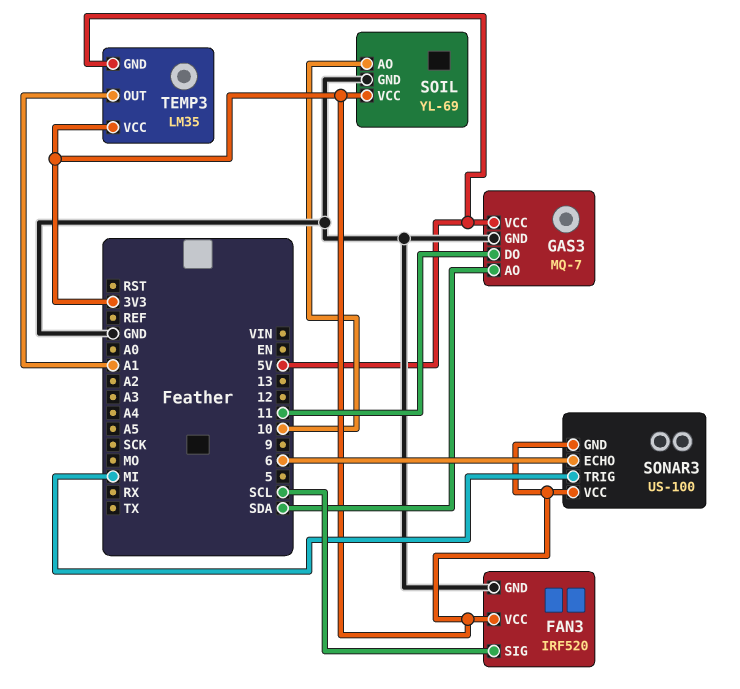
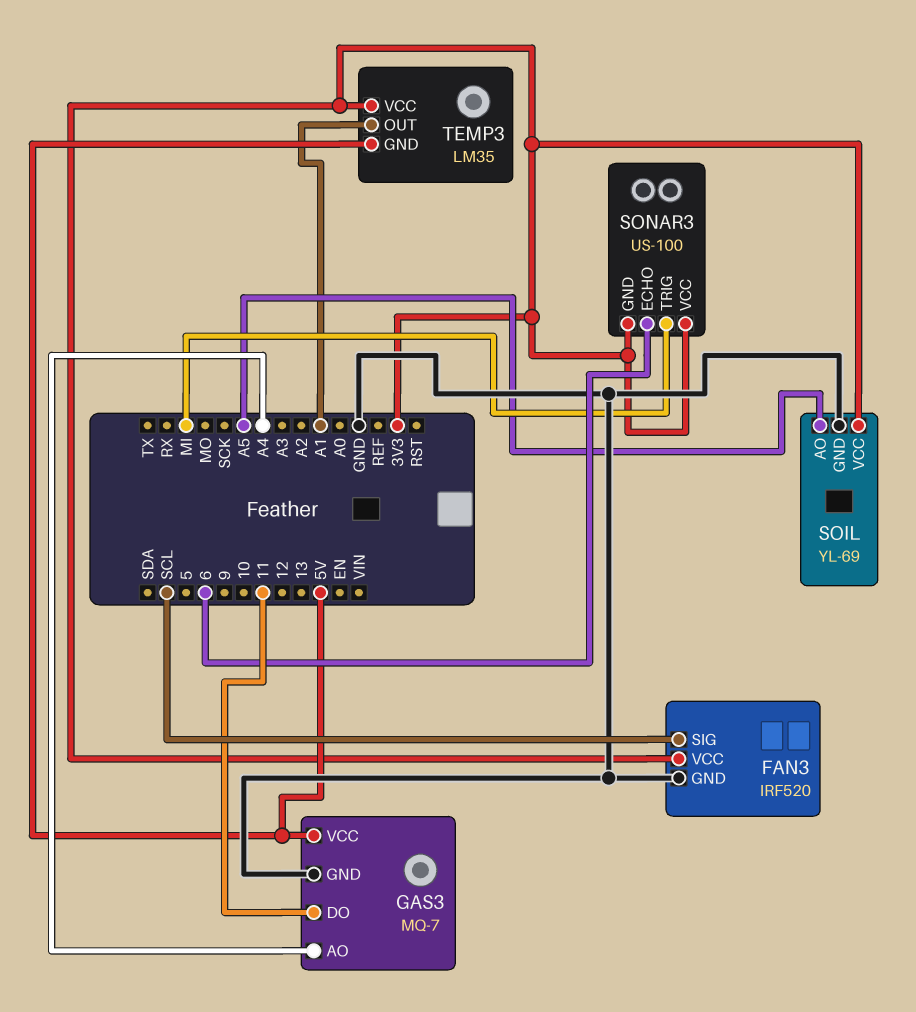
GAS3 pin AO: SDA -> A4
SOIL pin AO: 10 -> A5

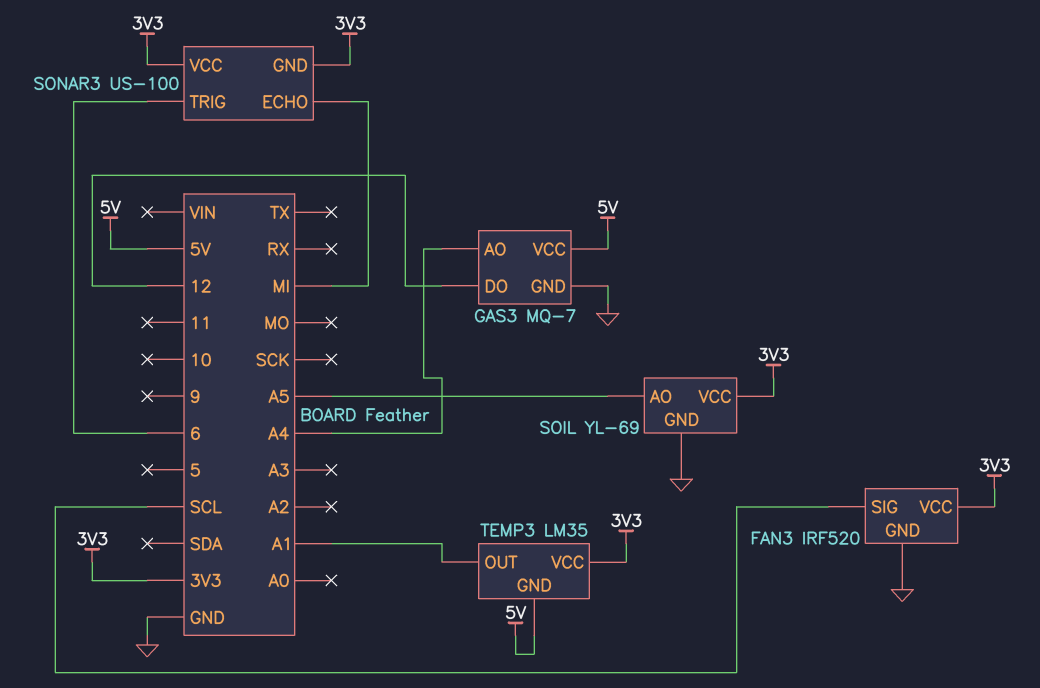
GAS3 pin DO: 11 -> 12
SONAR3 pin ECHO: 6 -> MI
SONAR3 pin TRIG: MI -> 6

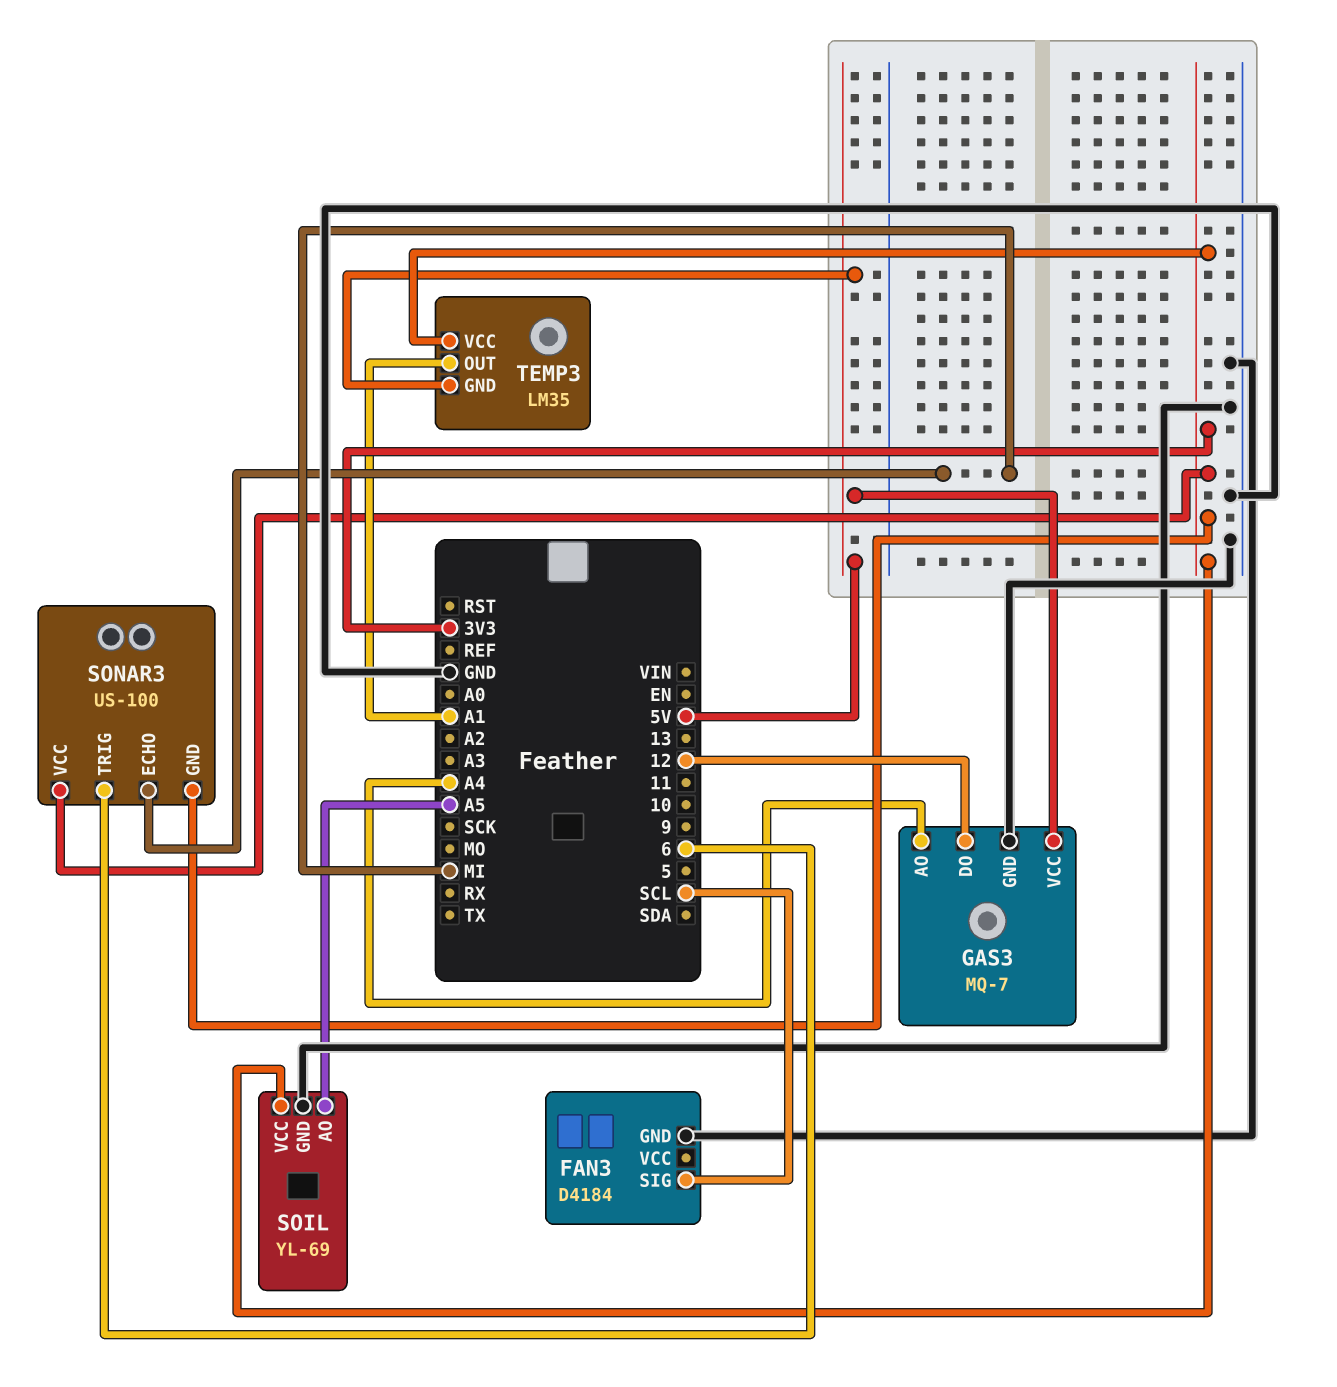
FAN3: IRF520 -> D4184
FAN3 pin VCC: 3V3 -> none

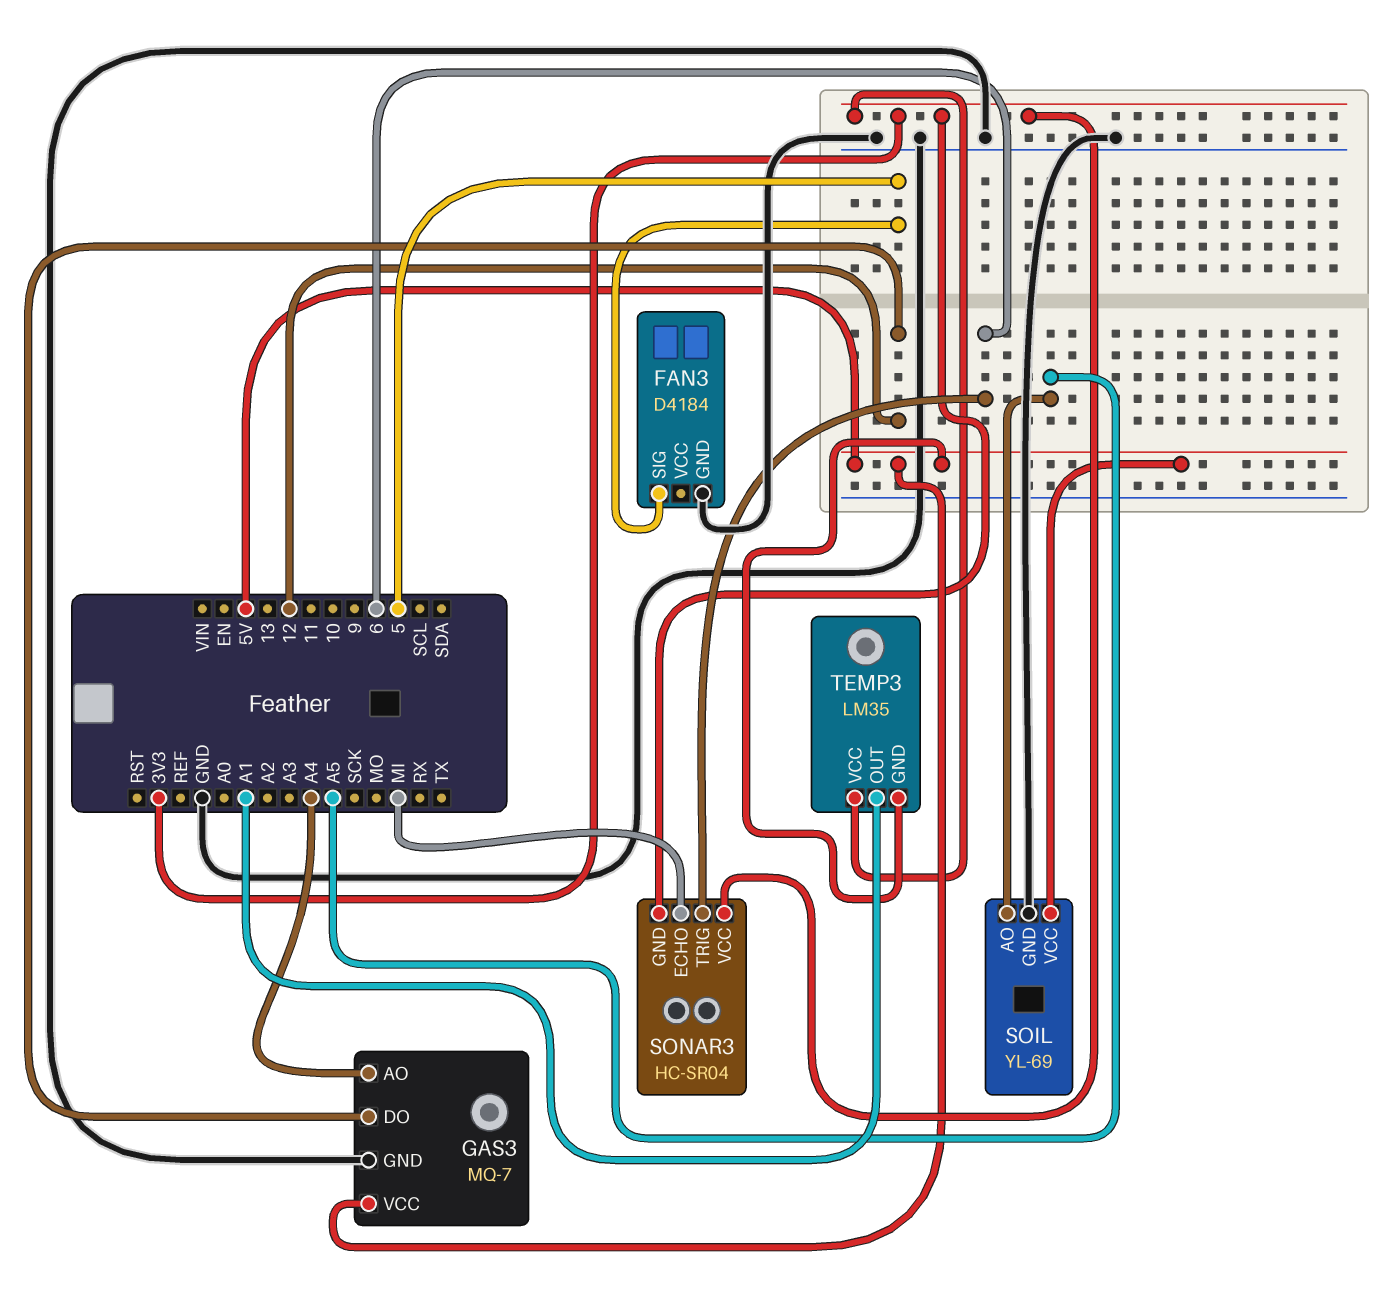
FAN3 pin SIG: SCL -> 5
SOIL pin VCC: 3V3 -> 5V
SONAR3: US-100 -> HC-SR04

